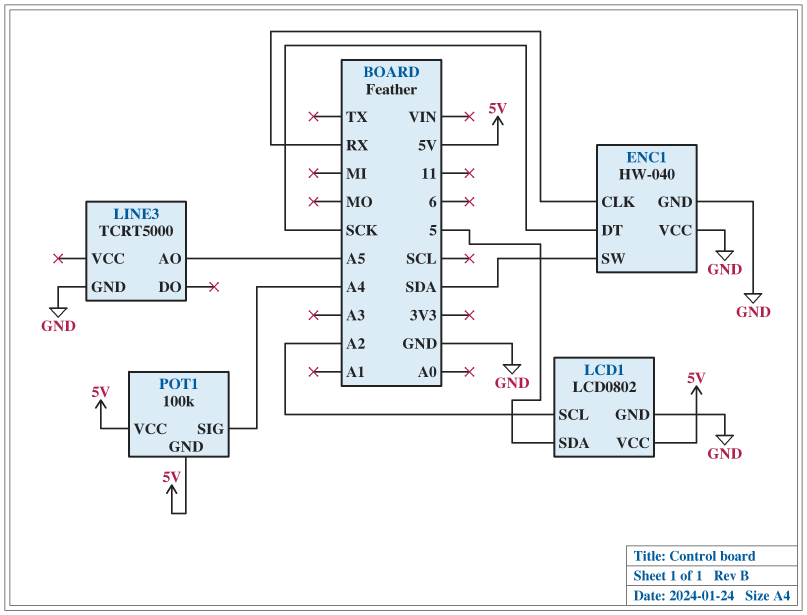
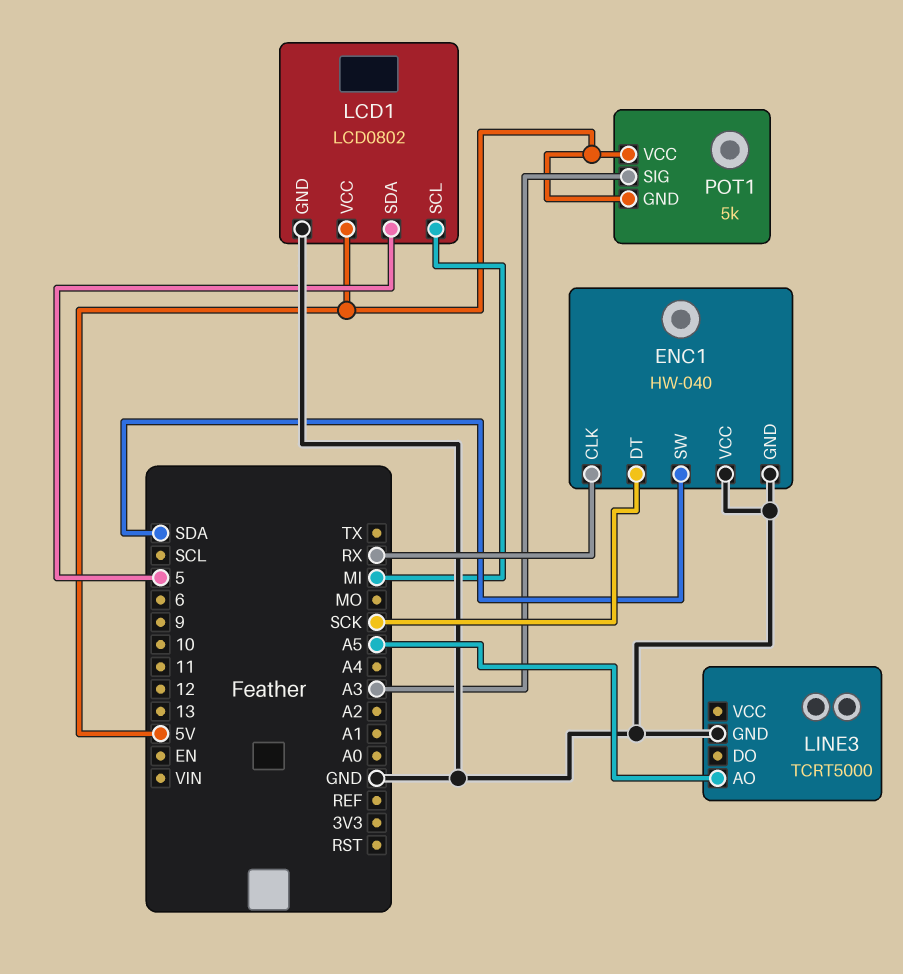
LCD1 pin SCL: A2 -> MI
POT1: 100k -> 5k
POT1 pin SIG: A4 -> A3

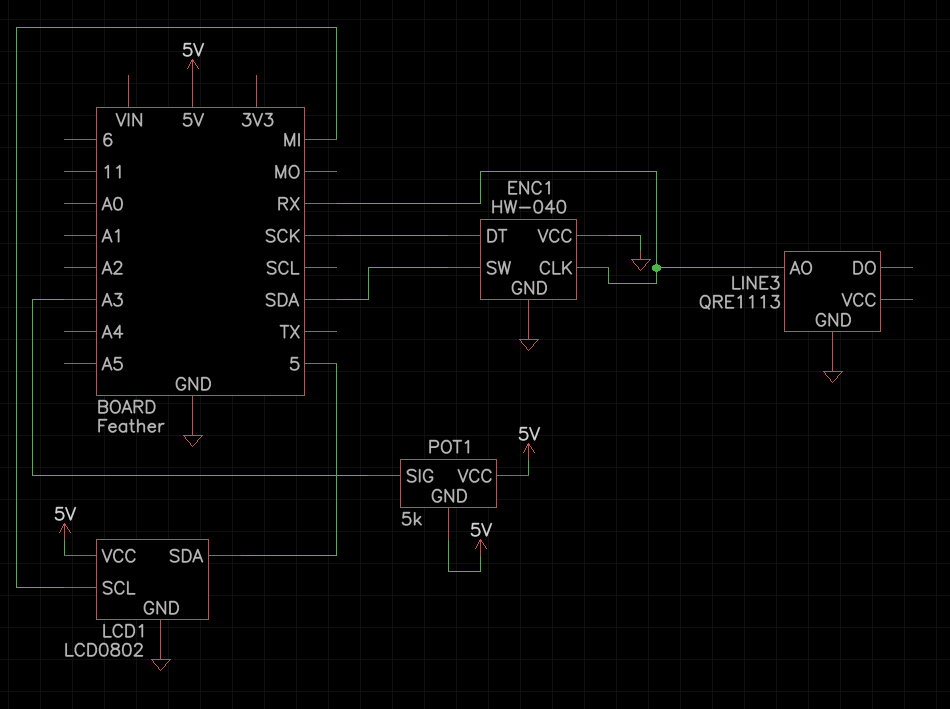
LINE3: TCRT5000 -> QRE1113
LINE3 pin AO: A5 -> RX

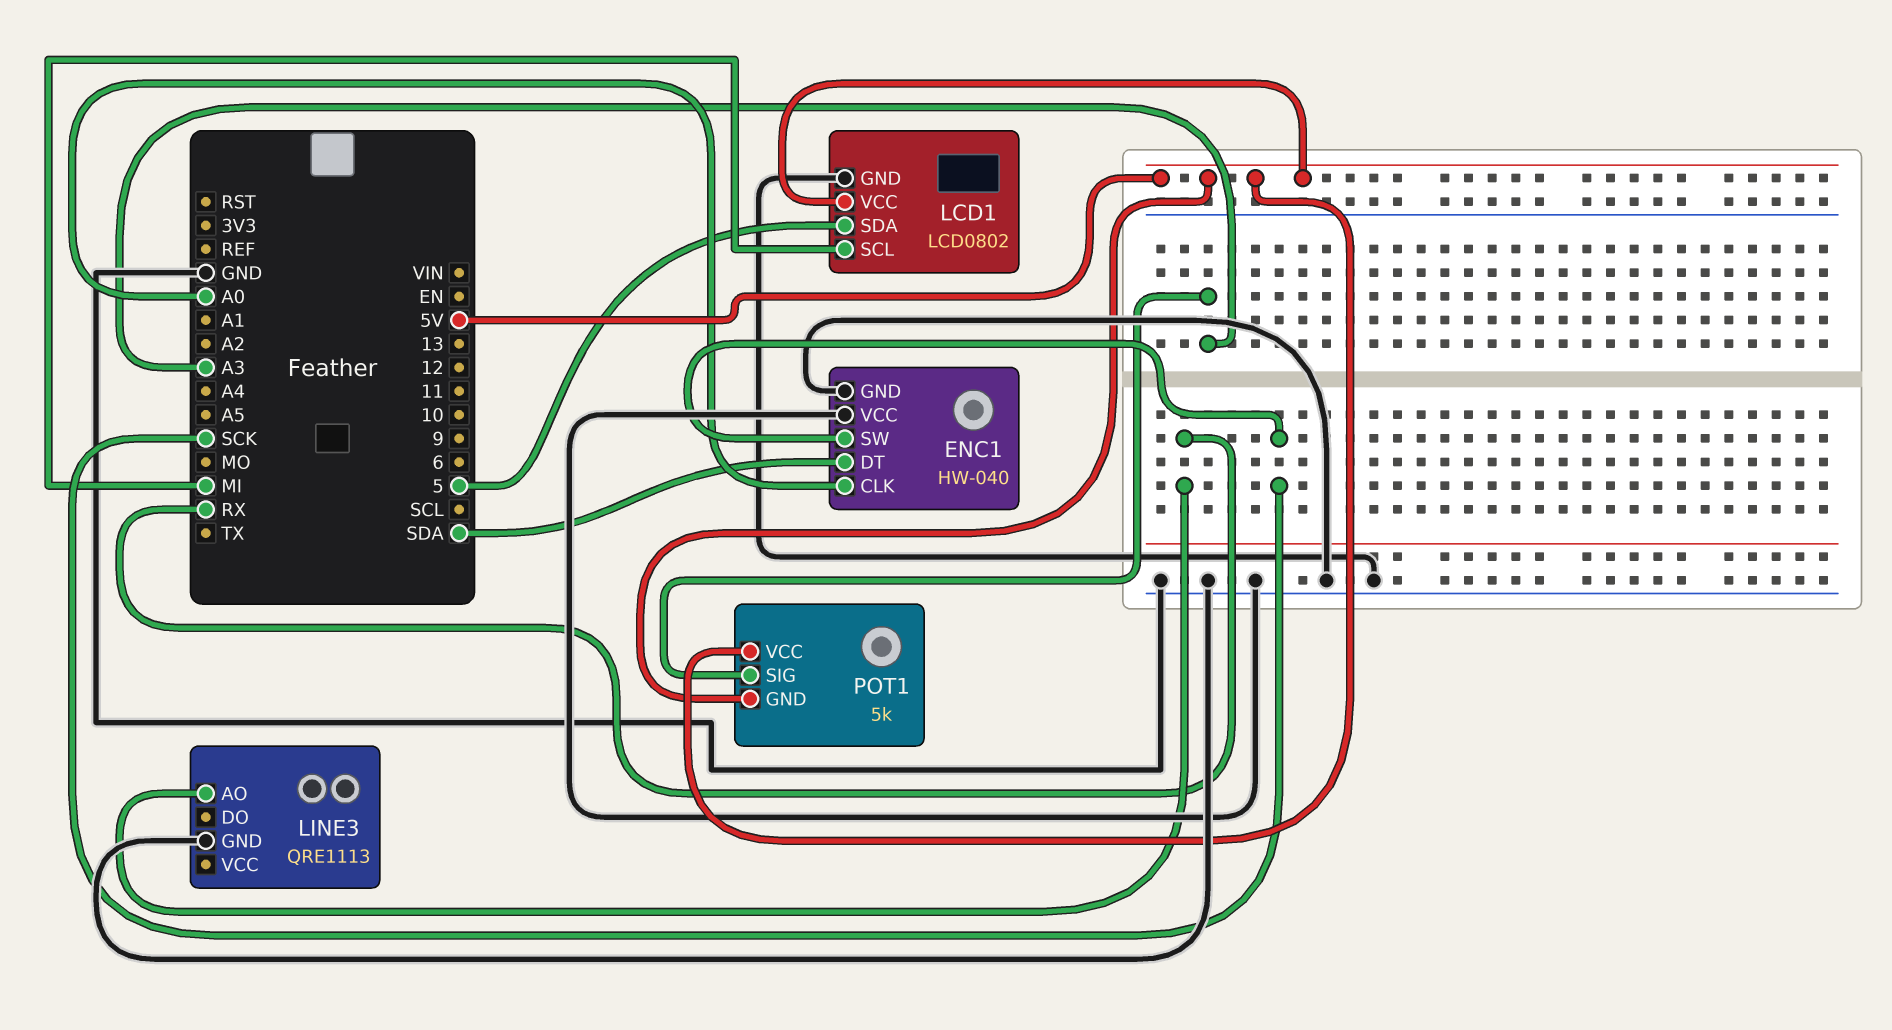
ENC1 pin CLK: RX -> A0
ENC1 pin DT: SCK -> SDA
ENC1 pin SW: SDA -> SCK

